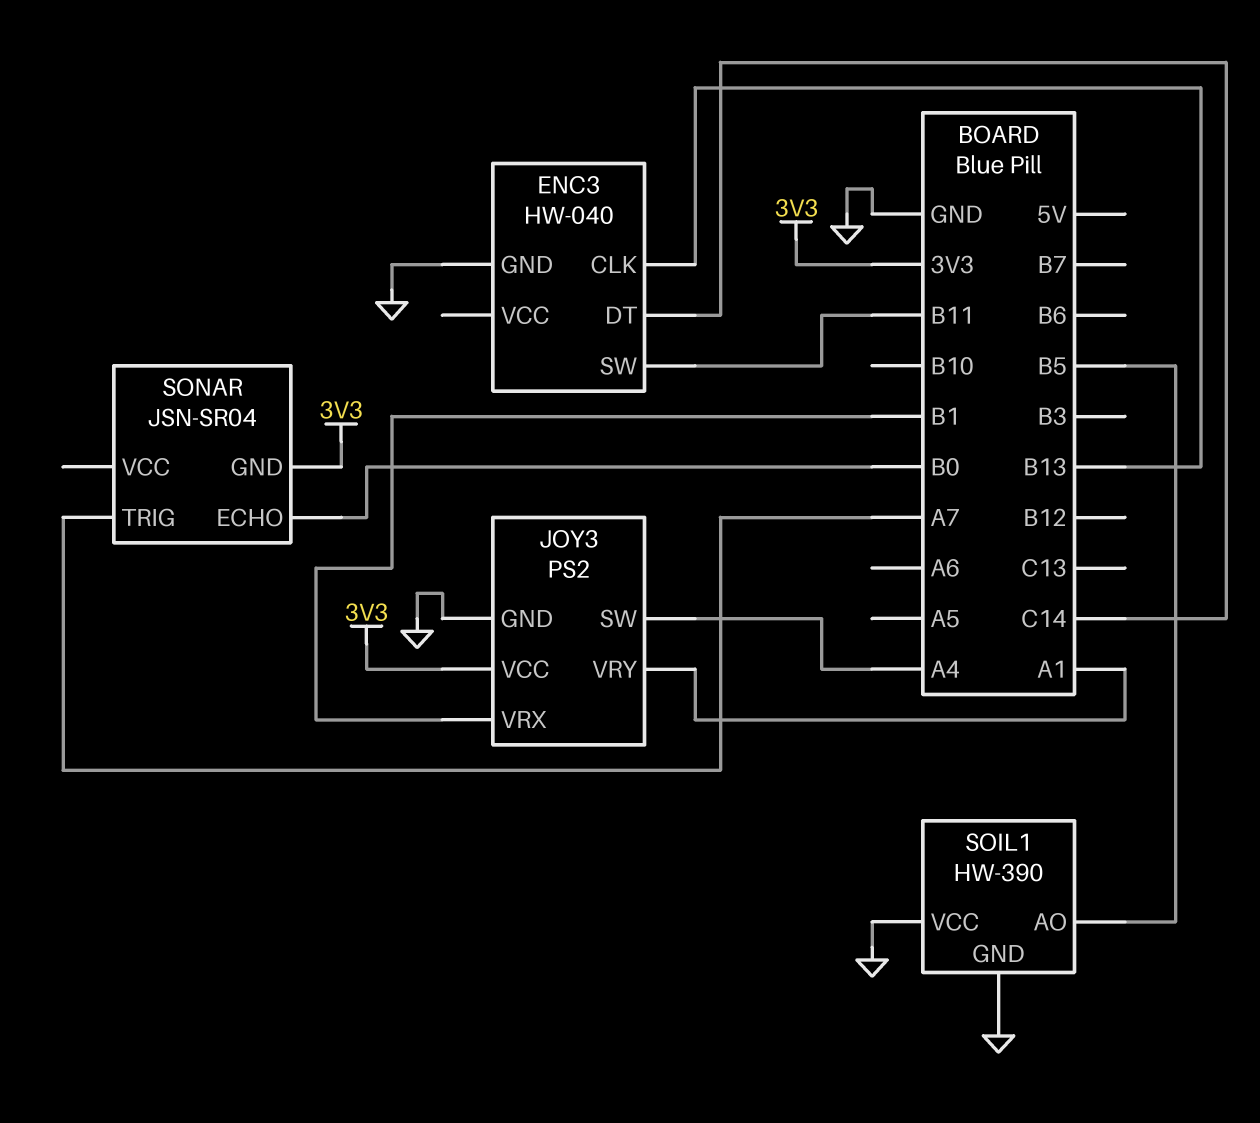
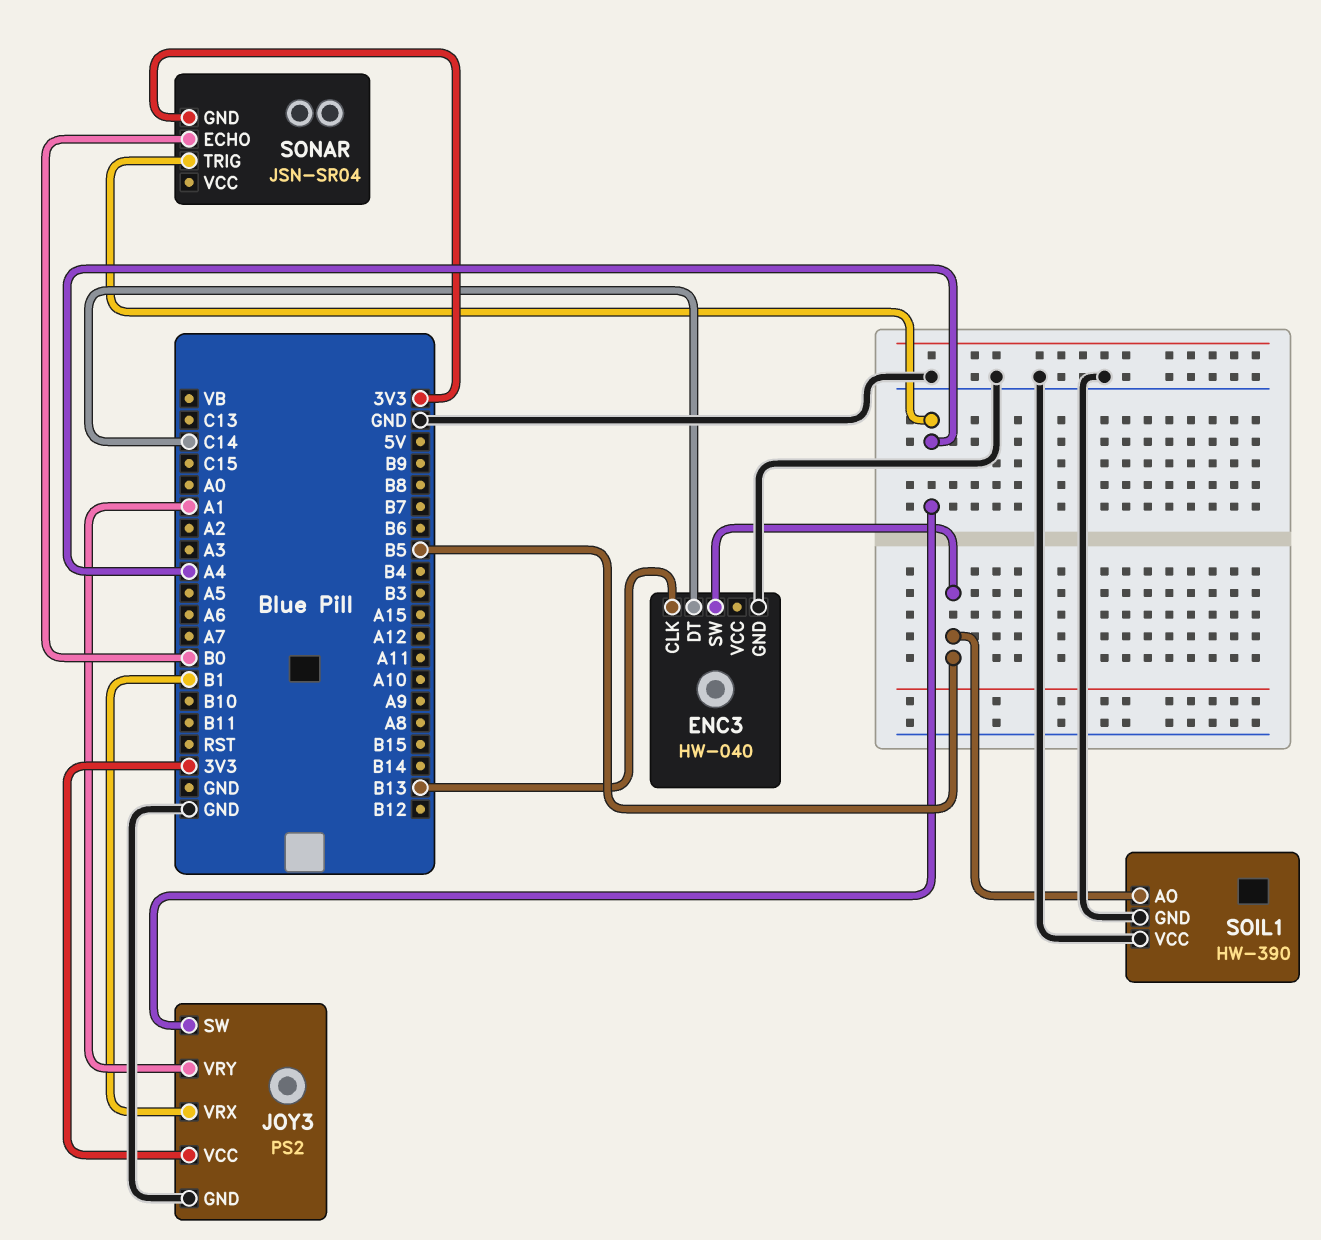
ENC3 pin SW: B11 -> B5
SONAR pin TRIG: A7 -> A4

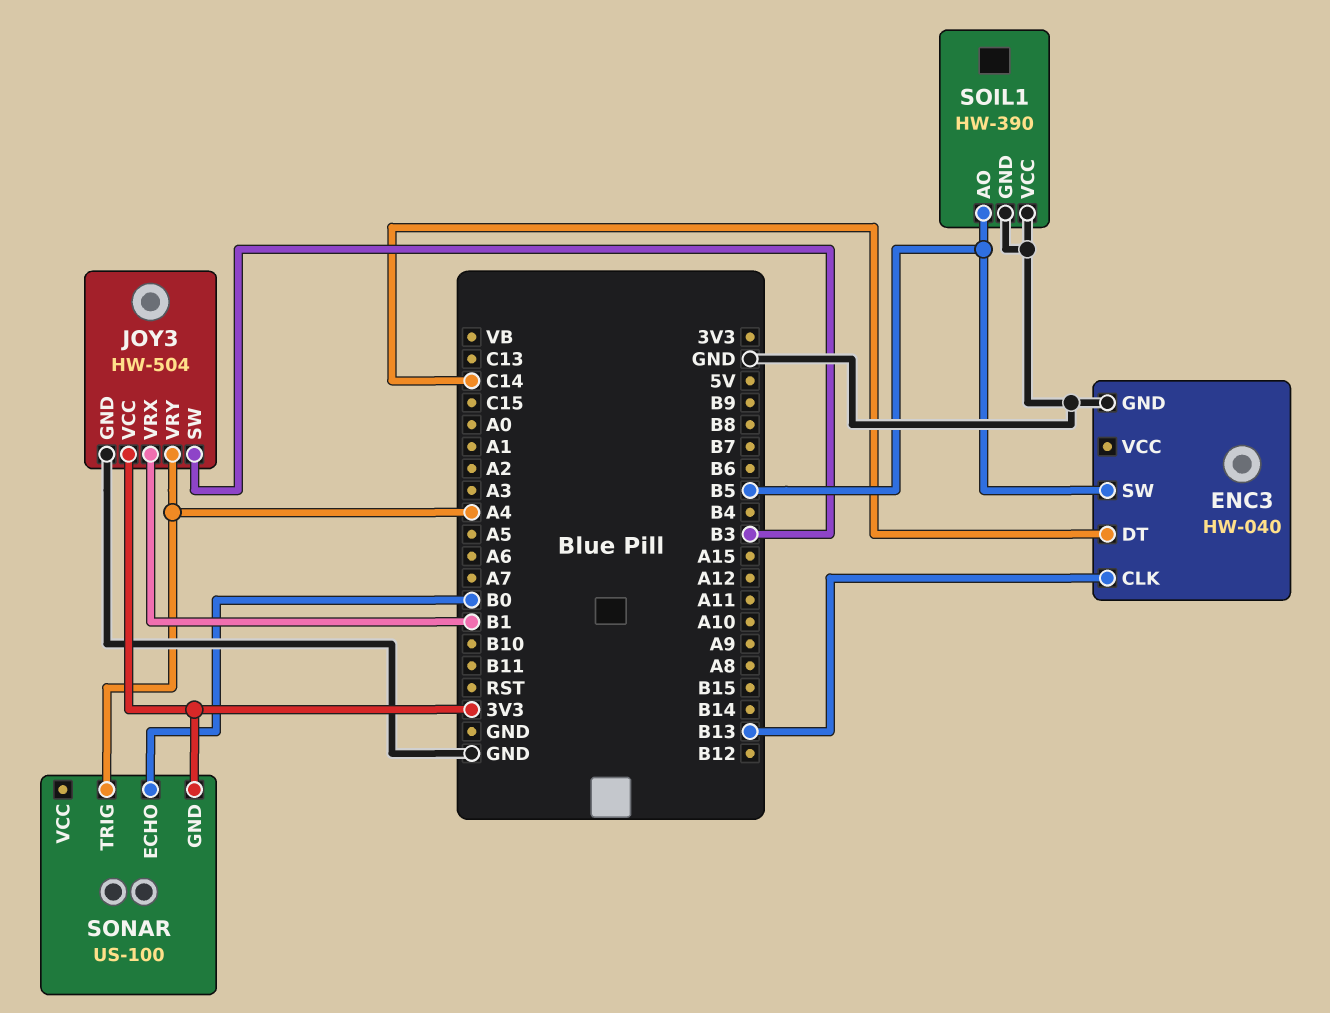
JOY3: PS2 -> HW-504
JOY3 pin SW: A4 -> B3
JOY3 pin VRY: A1 -> A4
SONAR: JSN-SR04 -> US-100

